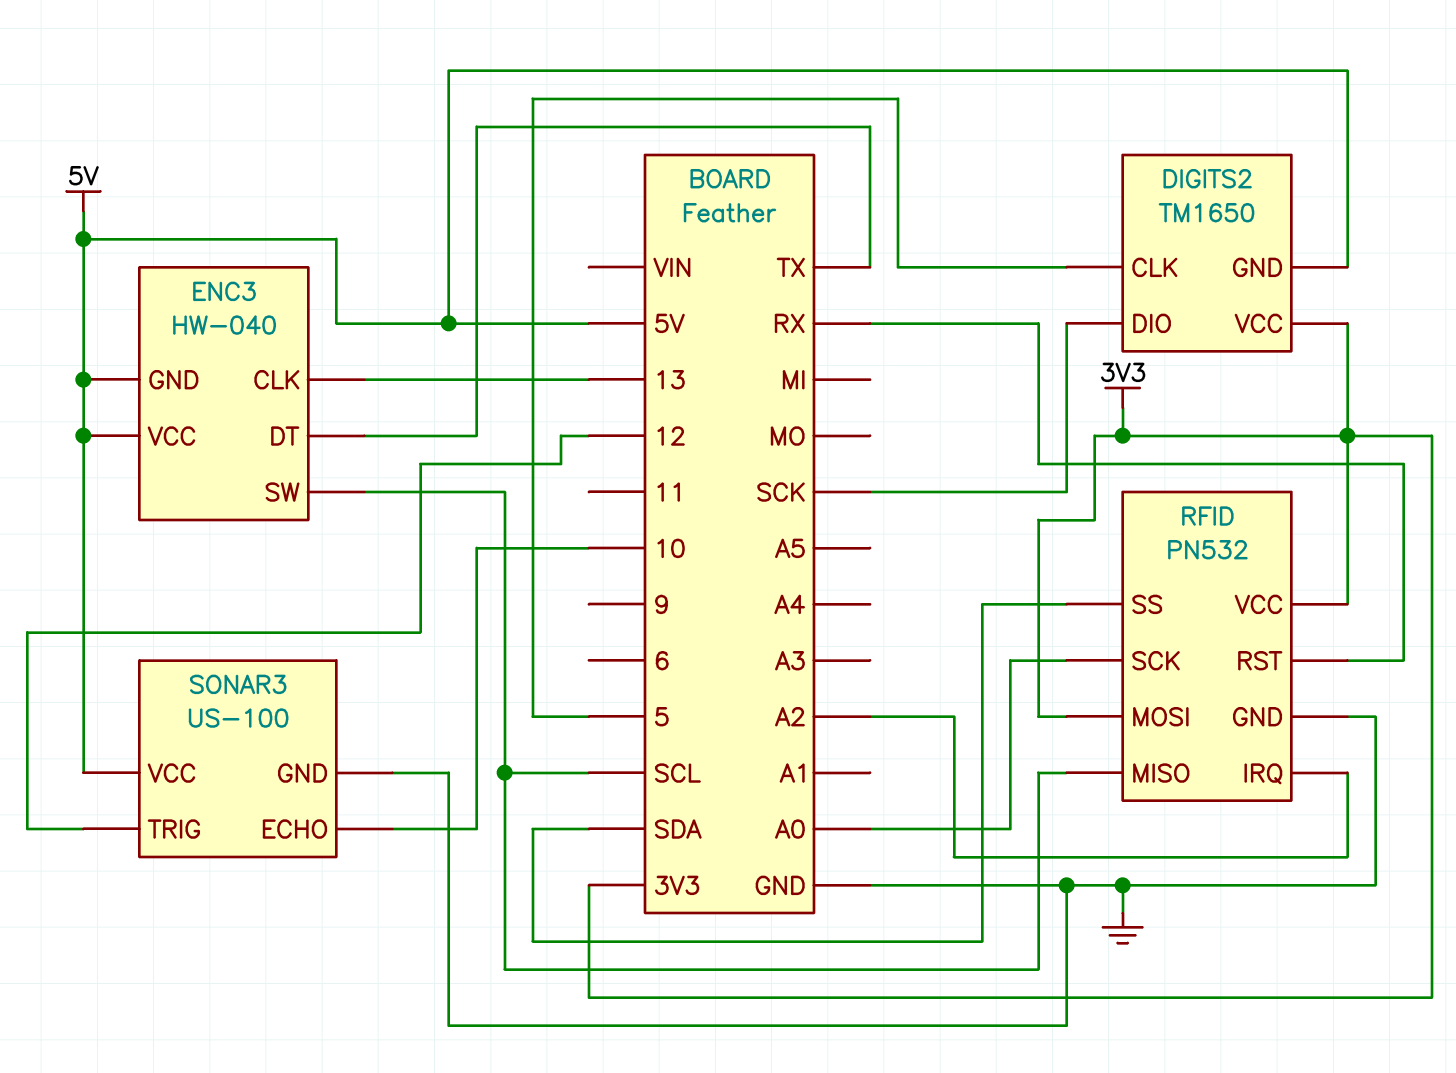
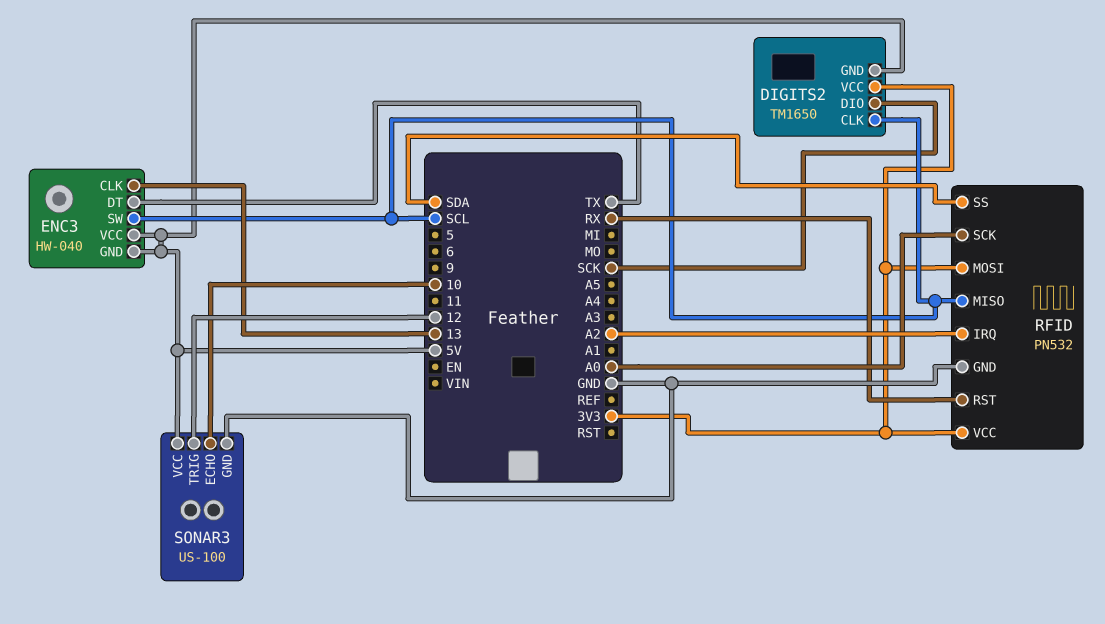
DIGITS2 pin CLK: 5 -> SCL

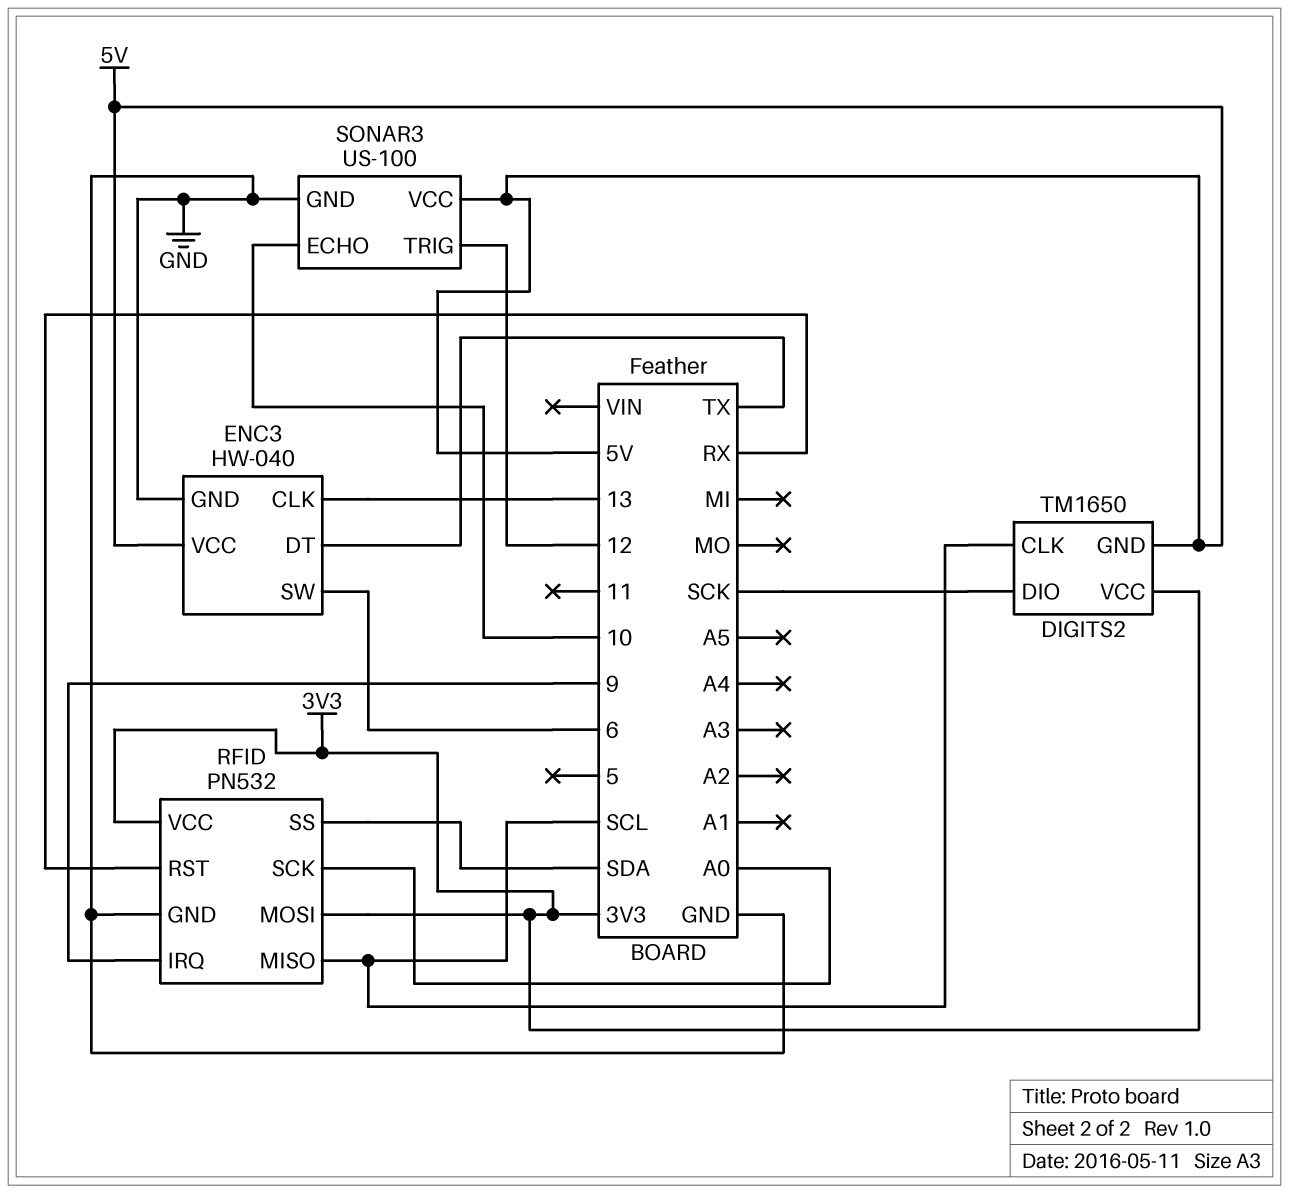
ENC3 pin GND: 5V -> GND
ENC3 pin SW: SCL -> 6
RFID pin IRQ: A2 -> 9

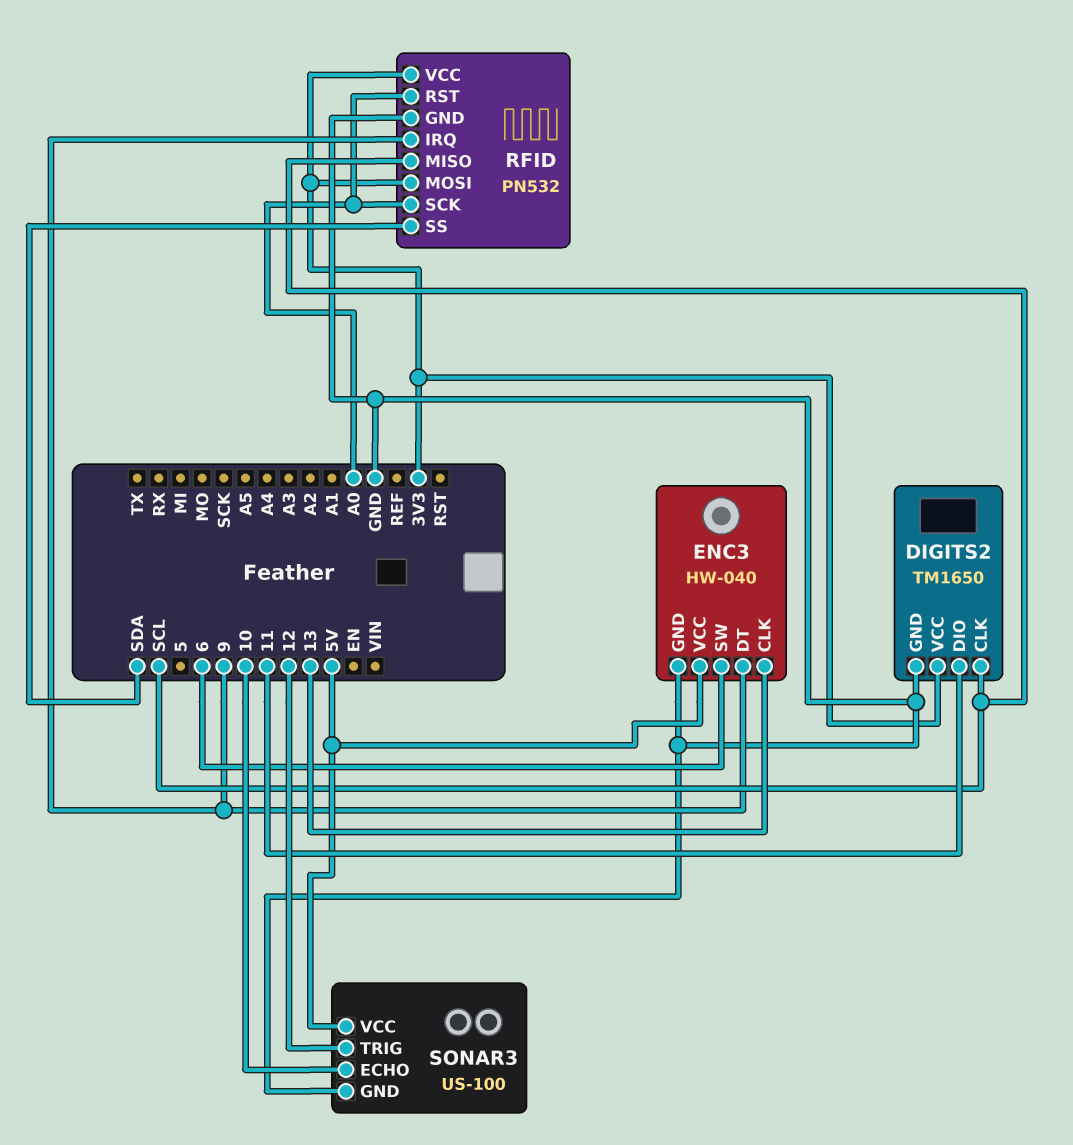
DIGITS2 pin DIO: SCK -> 11
DIGITS2 pin GND: 5V -> GND
ENC3 pin DT: TX -> 9
RFID pin RST: RX -> A0

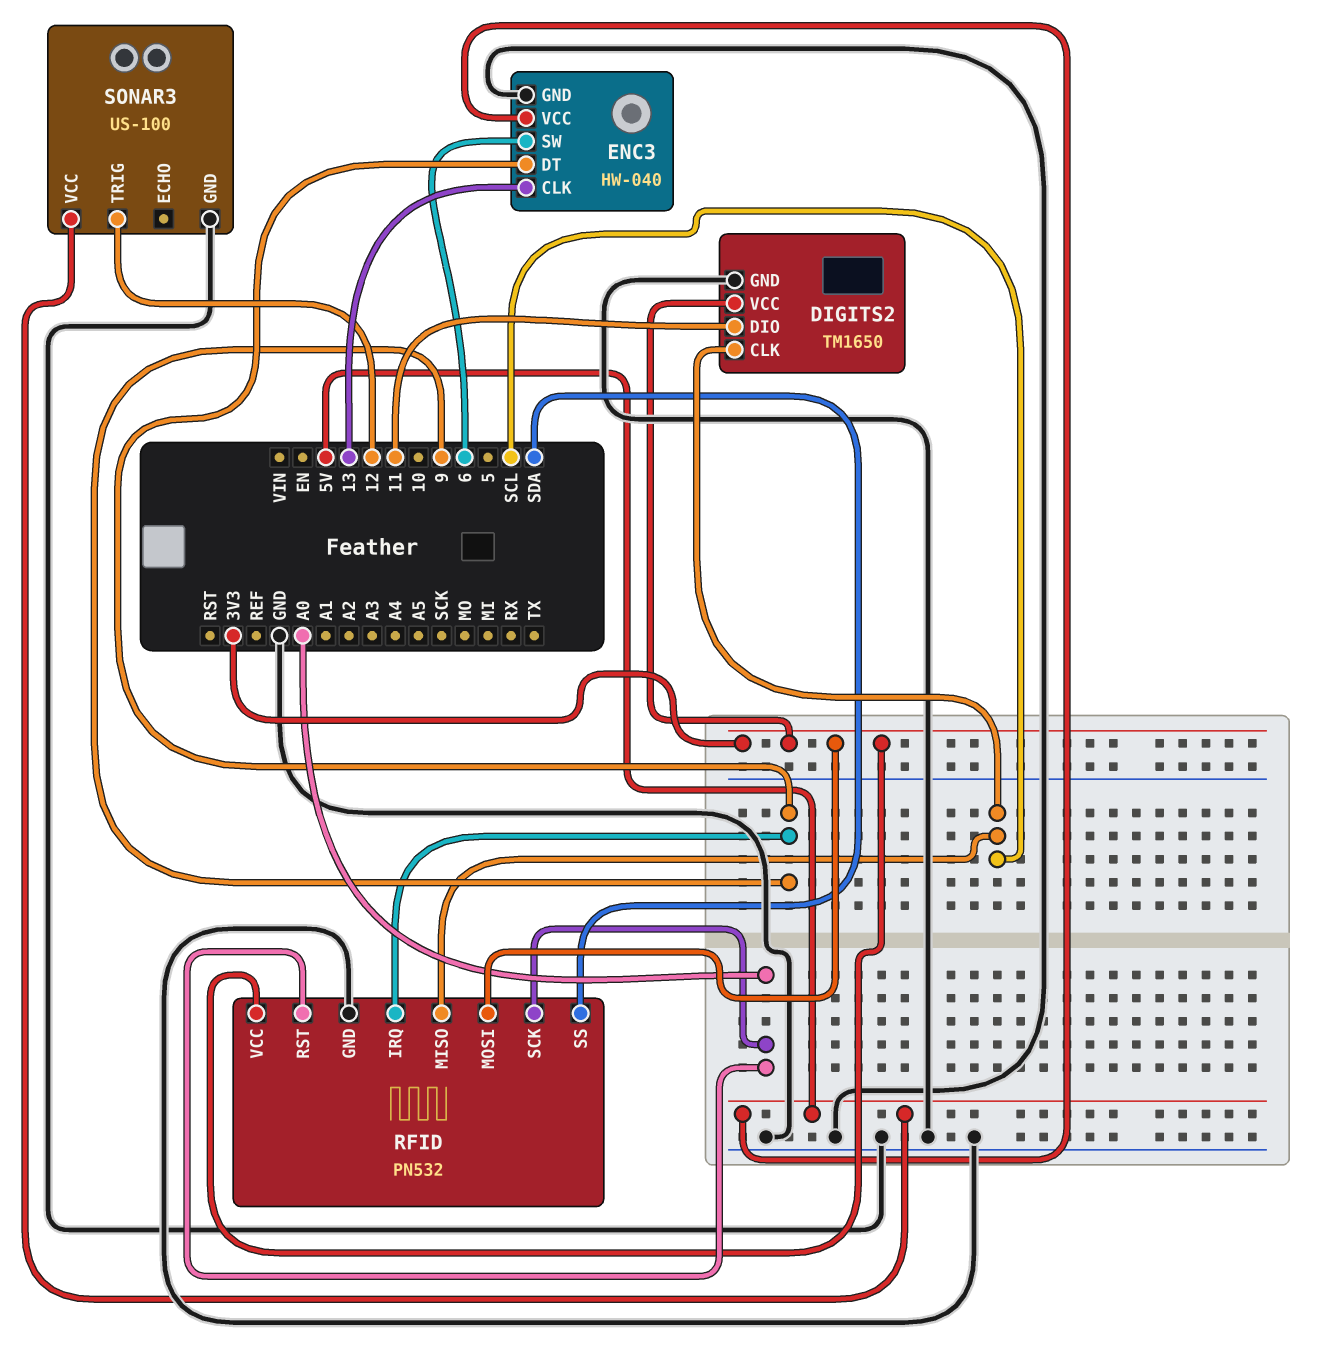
SONAR3 pin ECHO: 10 -> none

